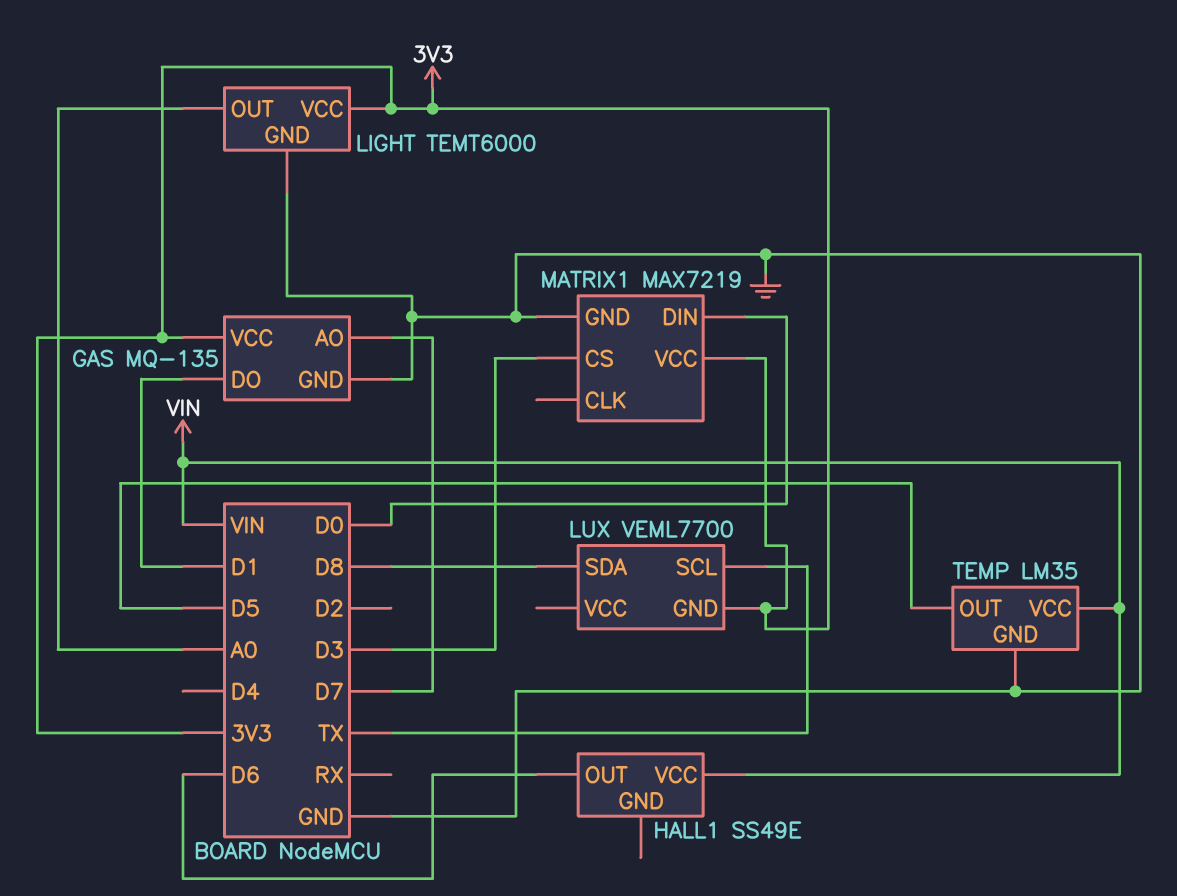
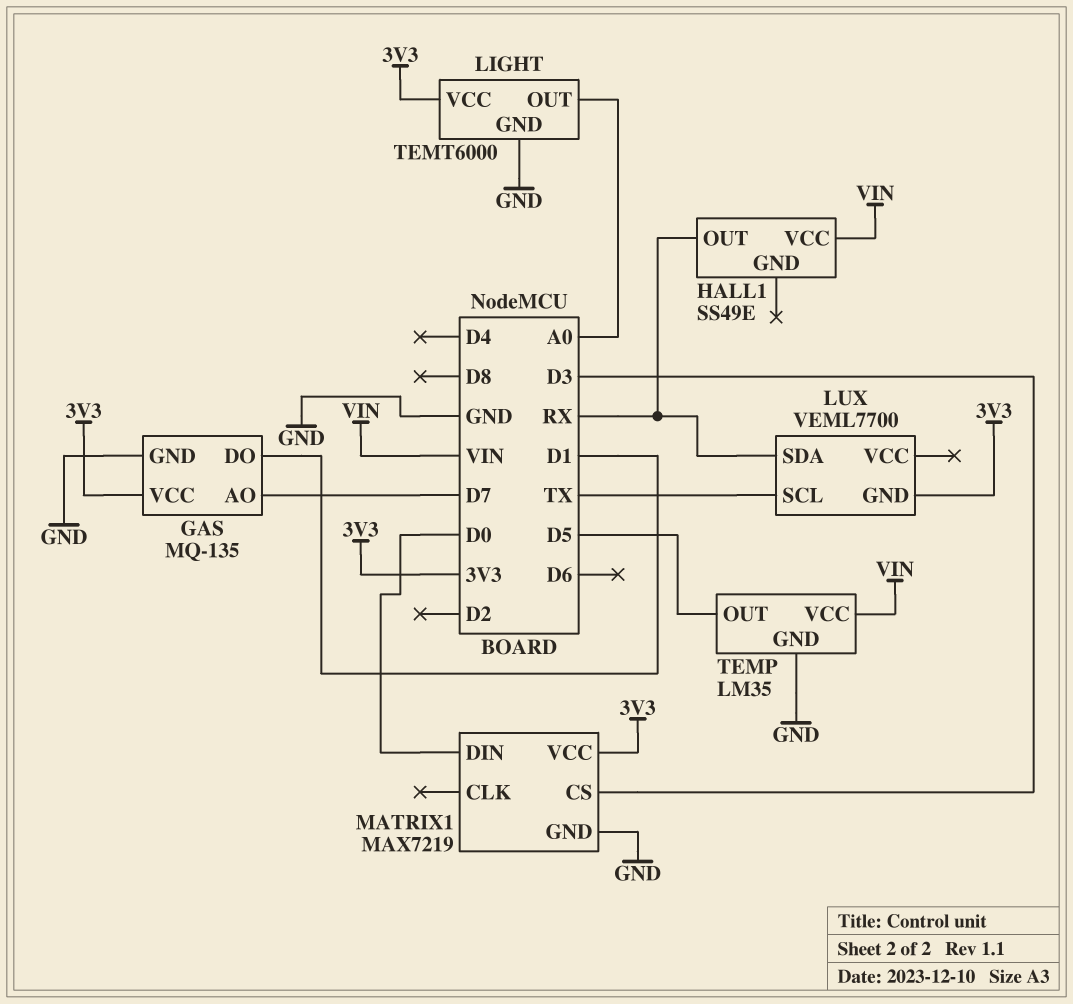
HALL1 pin OUT: D6 -> RX
LUX pin SDA: D8 -> RX

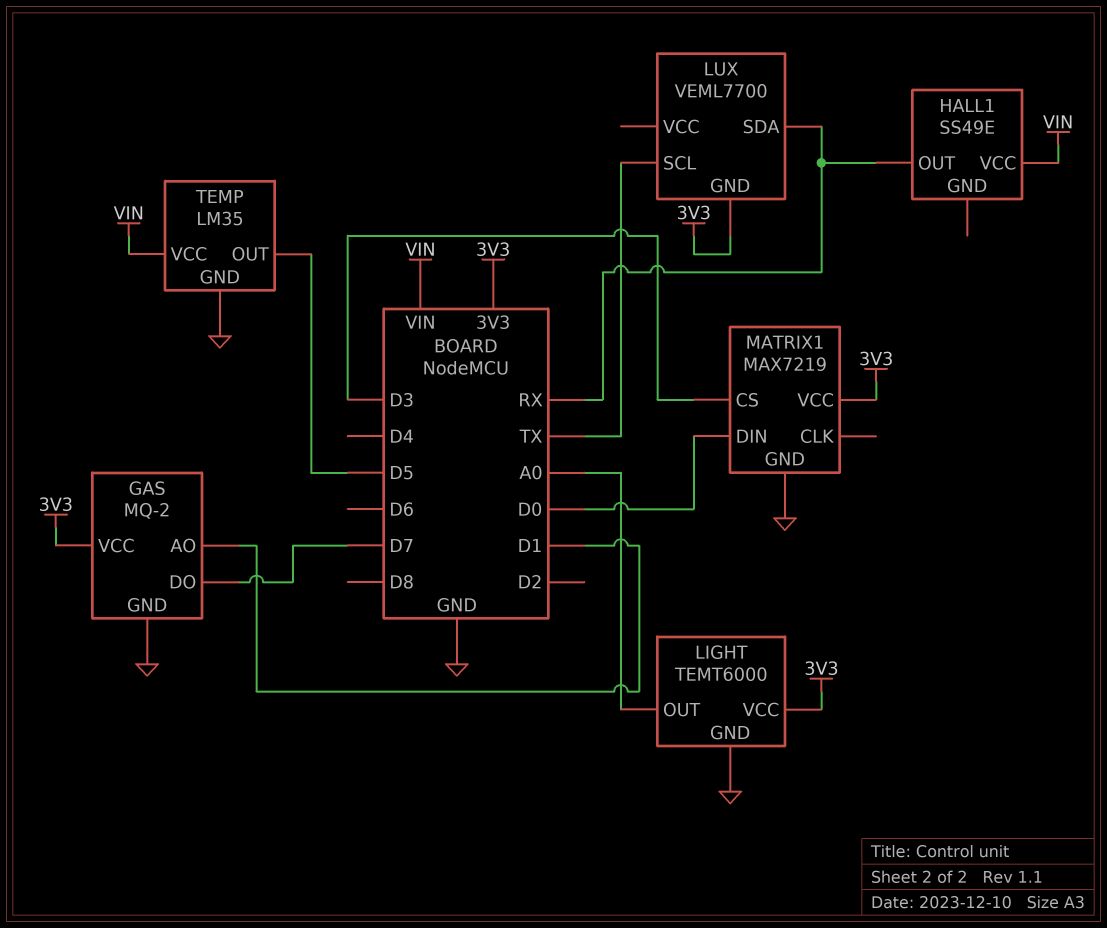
GAS: MQ-135 -> MQ-2
GAS pin AO: D7 -> D1
GAS pin DO: D1 -> D7

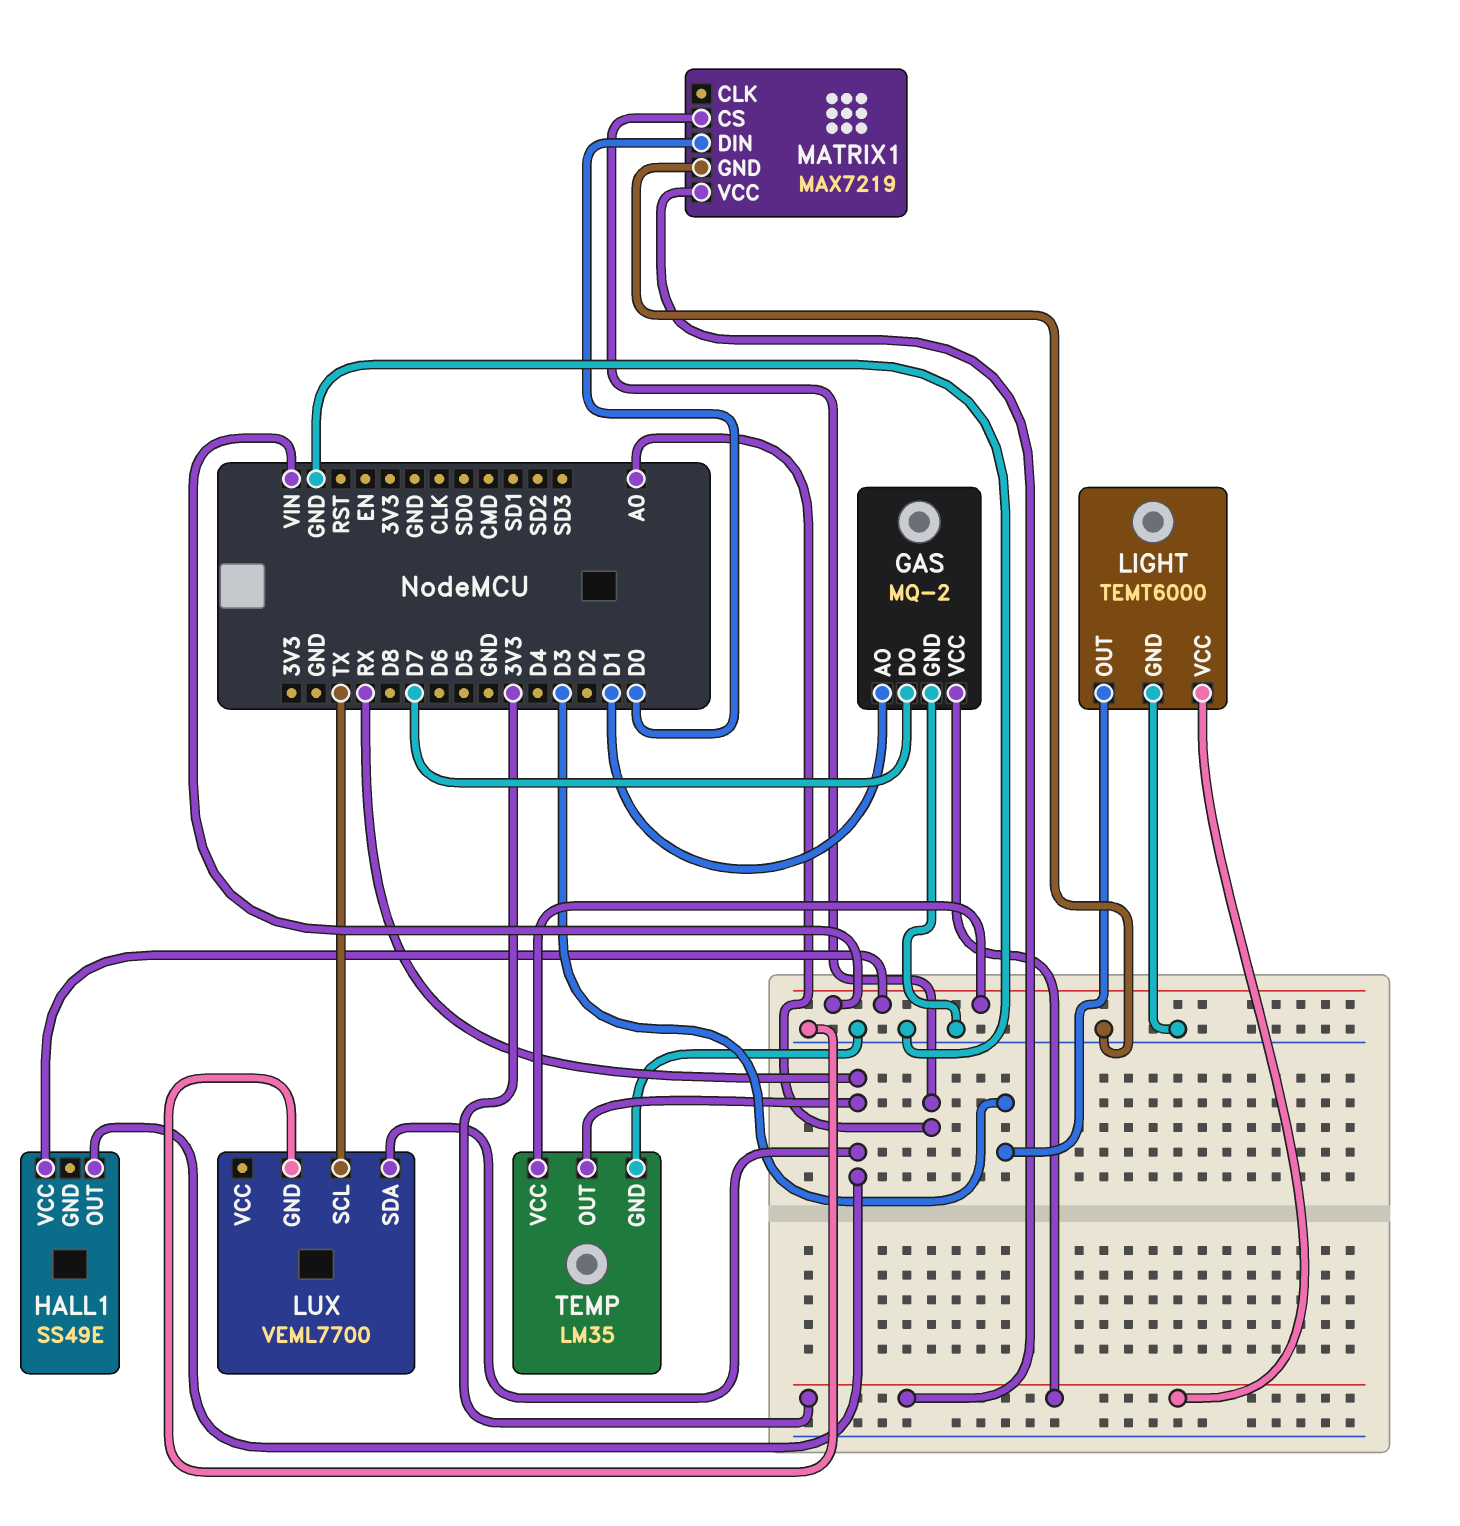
LIGHT pin OUT: A0 -> D3
LUX pin GND: 3V3 -> GND
MATRIX1 pin CS: D3 -> A0
TEMP pin OUT: D5 -> RX

